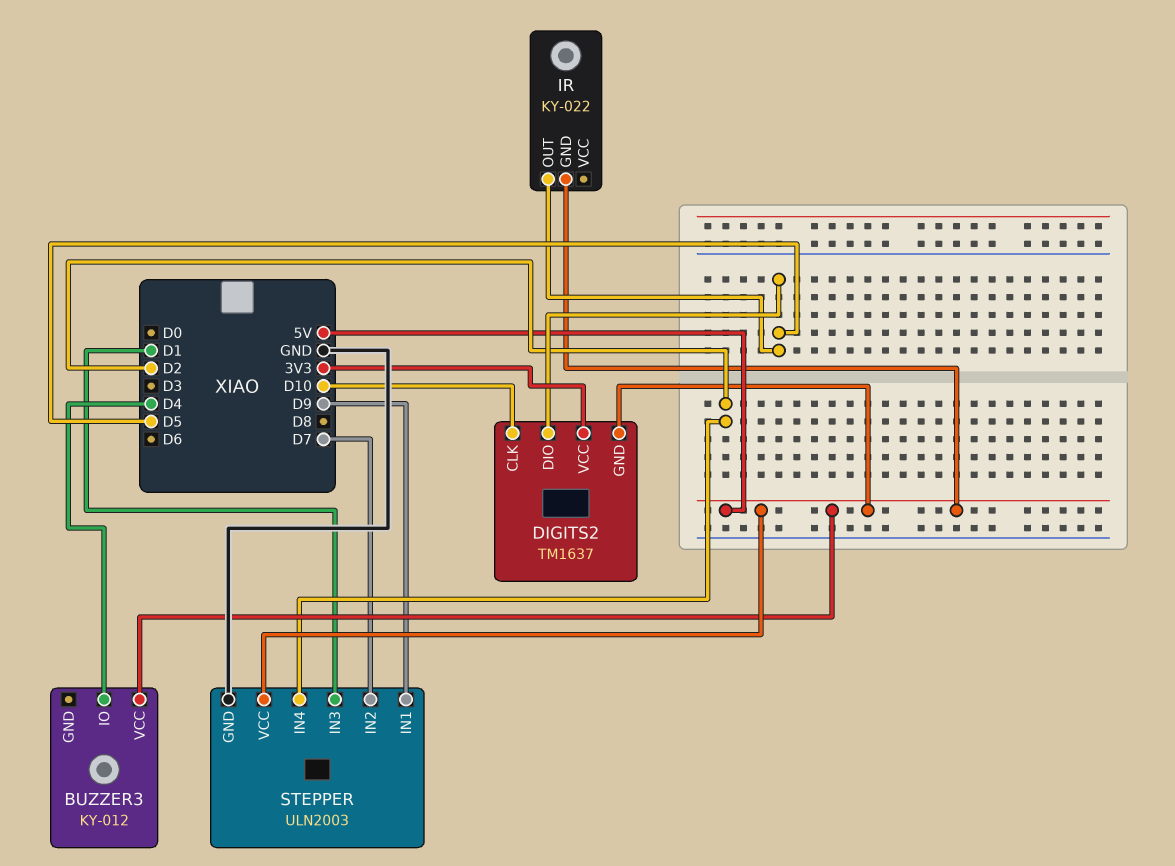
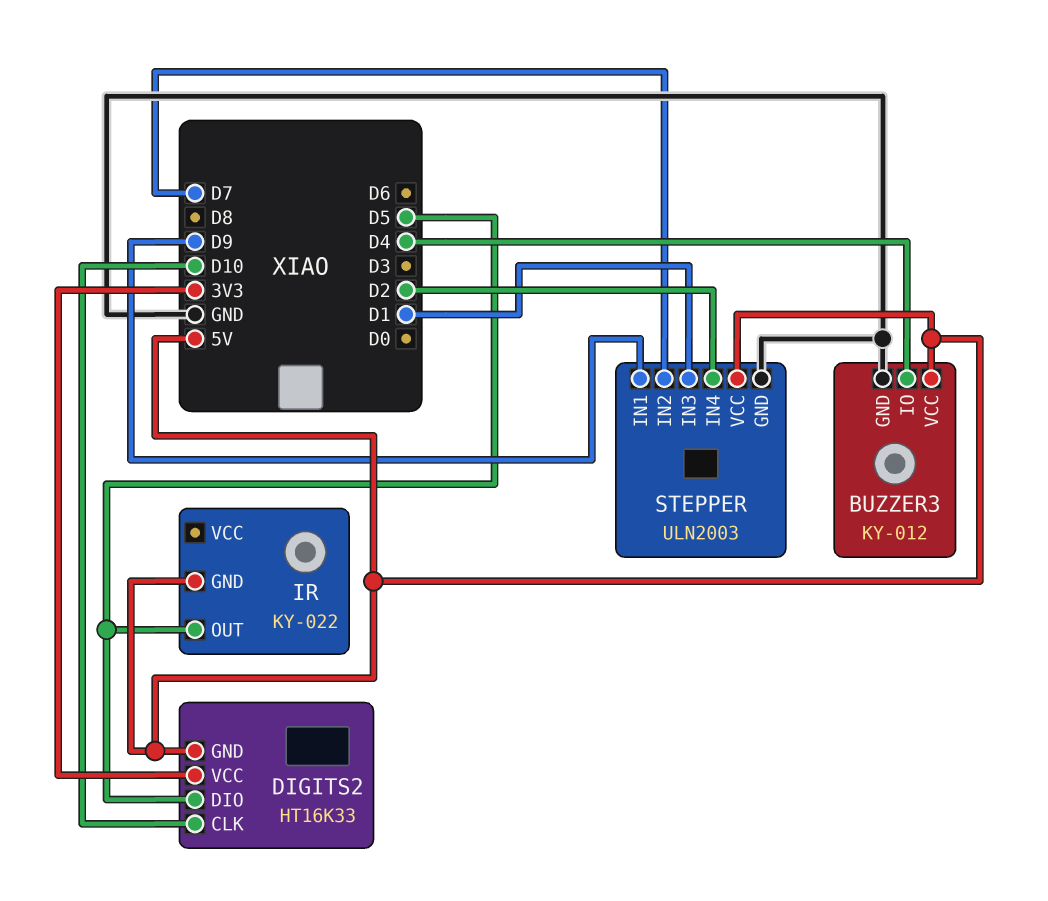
BUZZER3 pin GND: none -> GND
DIGITS2: TM1637 -> HT16K33

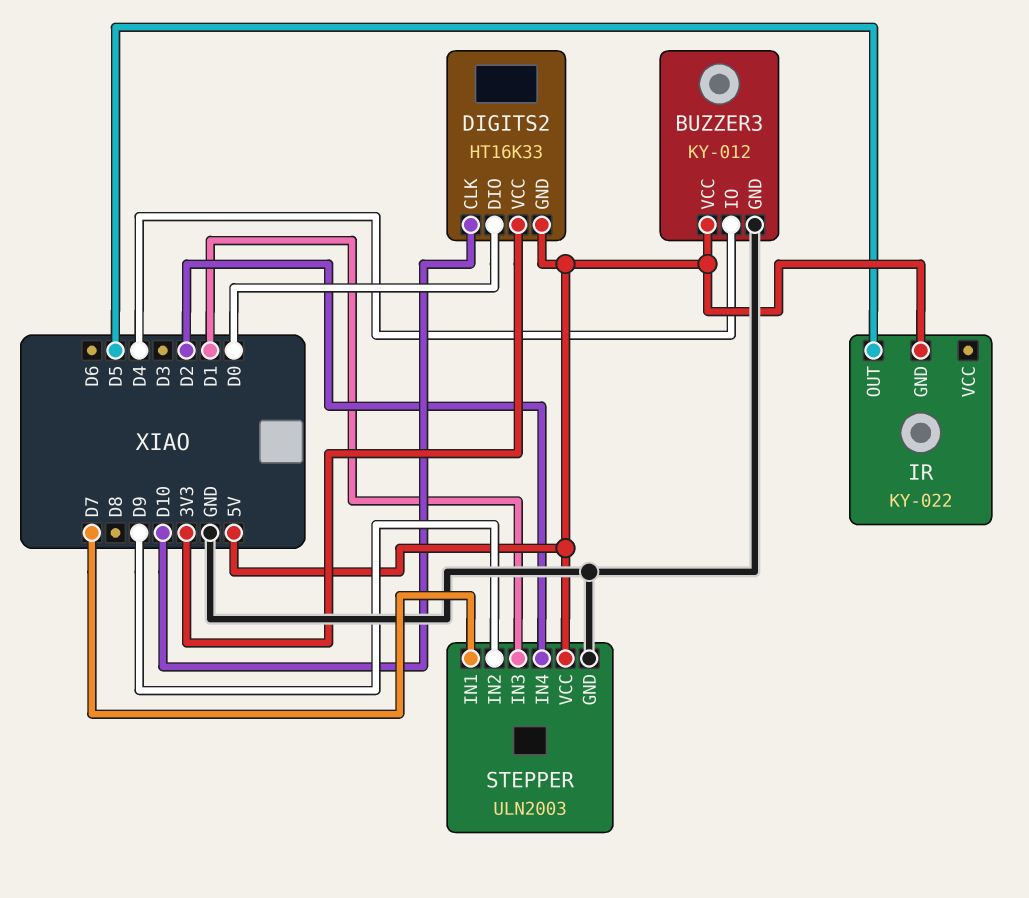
DIGITS2 pin DIO: D5 -> D0
STEPPER pin IN1: D9 -> D7
STEPPER pin IN2: D7 -> D9

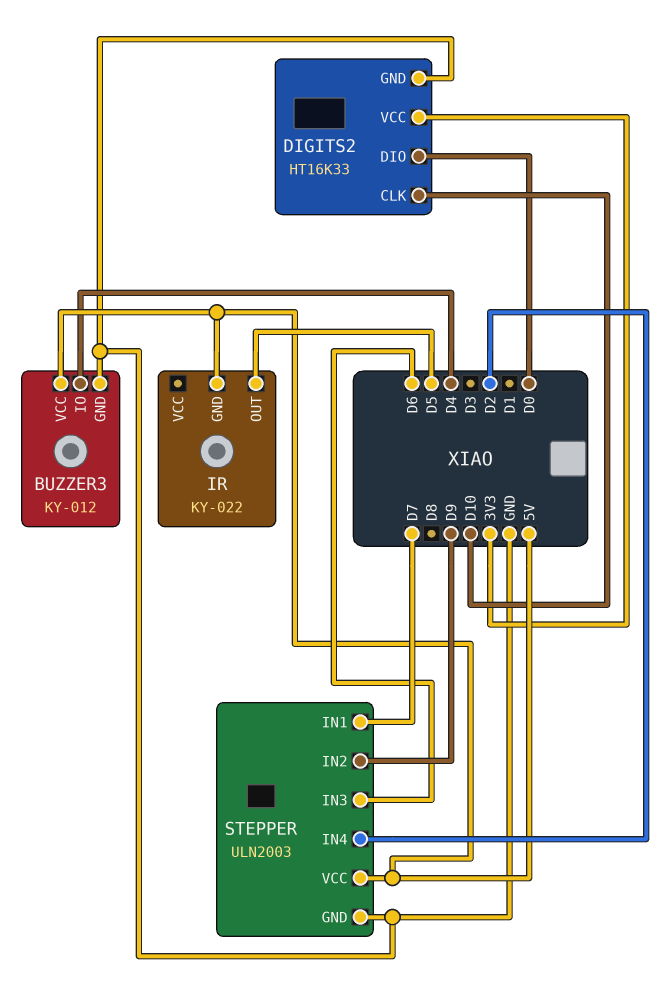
DIGITS2 pin GND: 5V -> GND
STEPPER pin IN3: D1 -> D6

